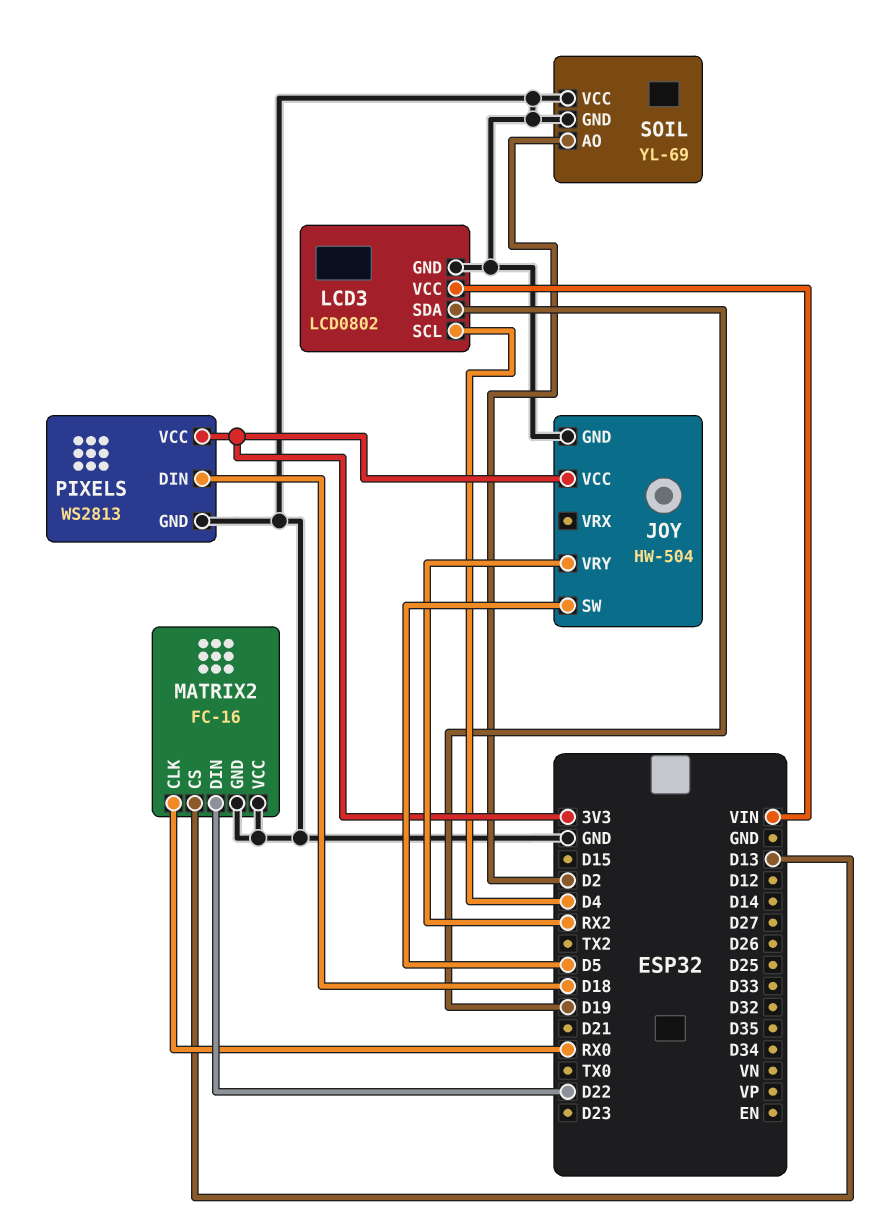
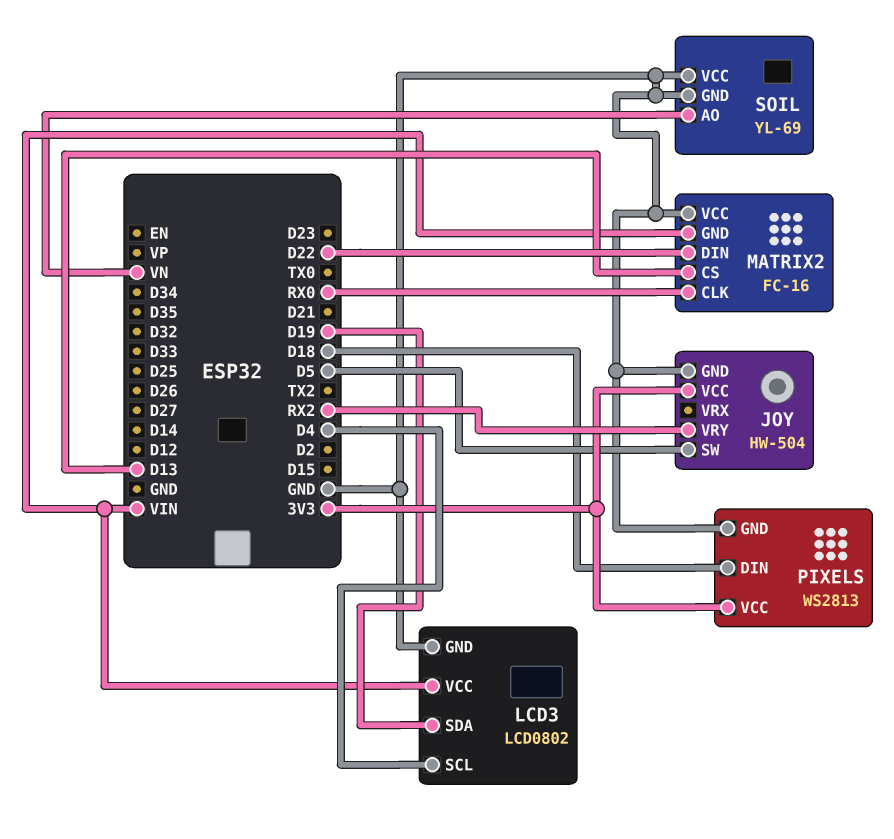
MATRIX2 pin GND: GND -> VIN
SOIL pin AO: D2 -> VN

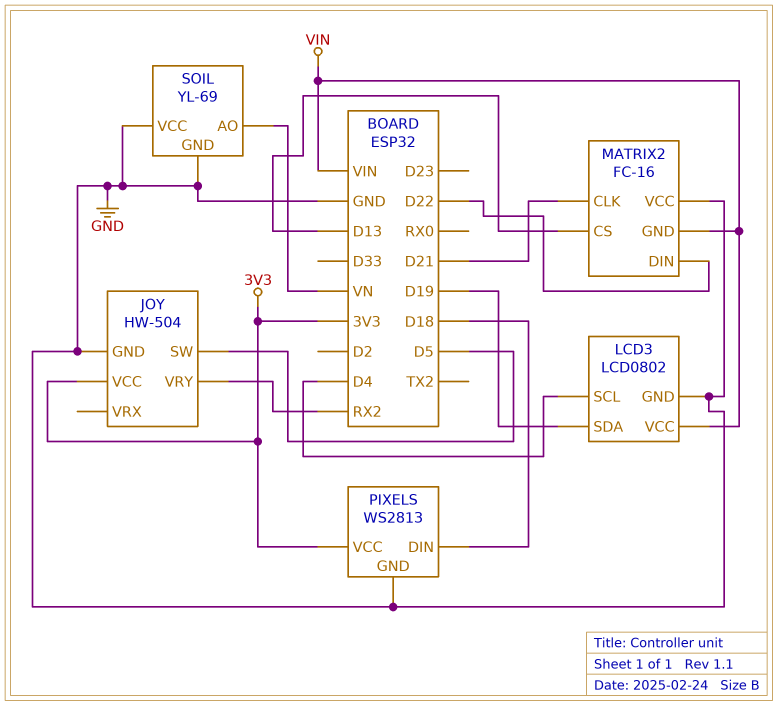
MATRIX2 pin CLK: RX0 -> D21

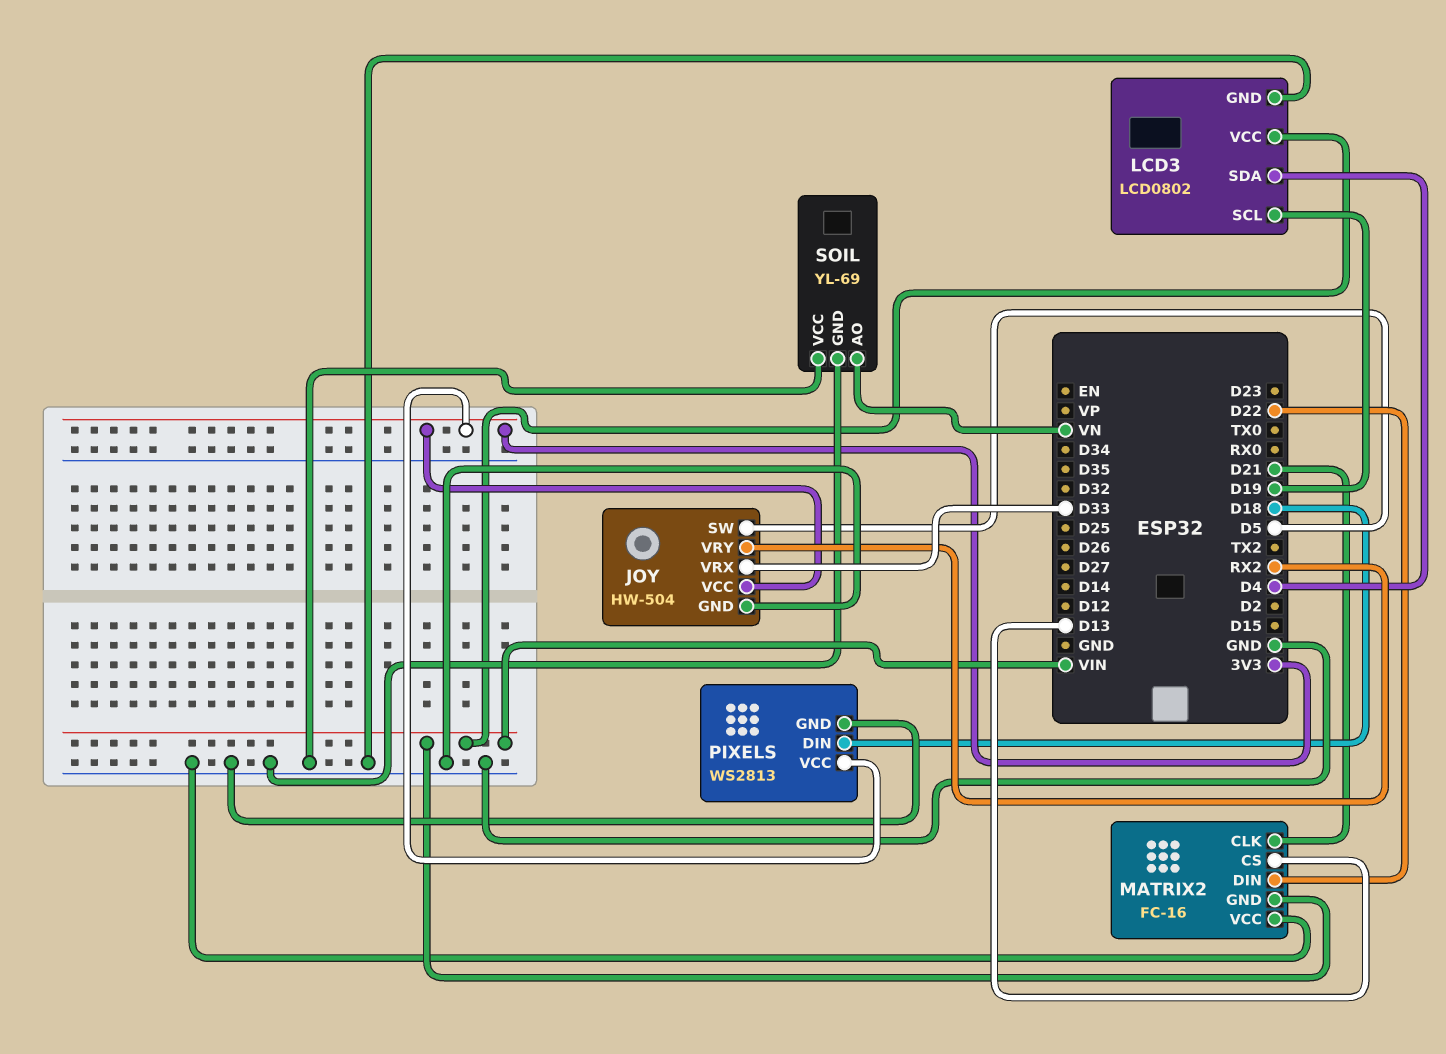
JOY pin VRX: none -> D33
LCD3 pin SCL: D4 -> D19
LCD3 pin SDA: D19 -> D4

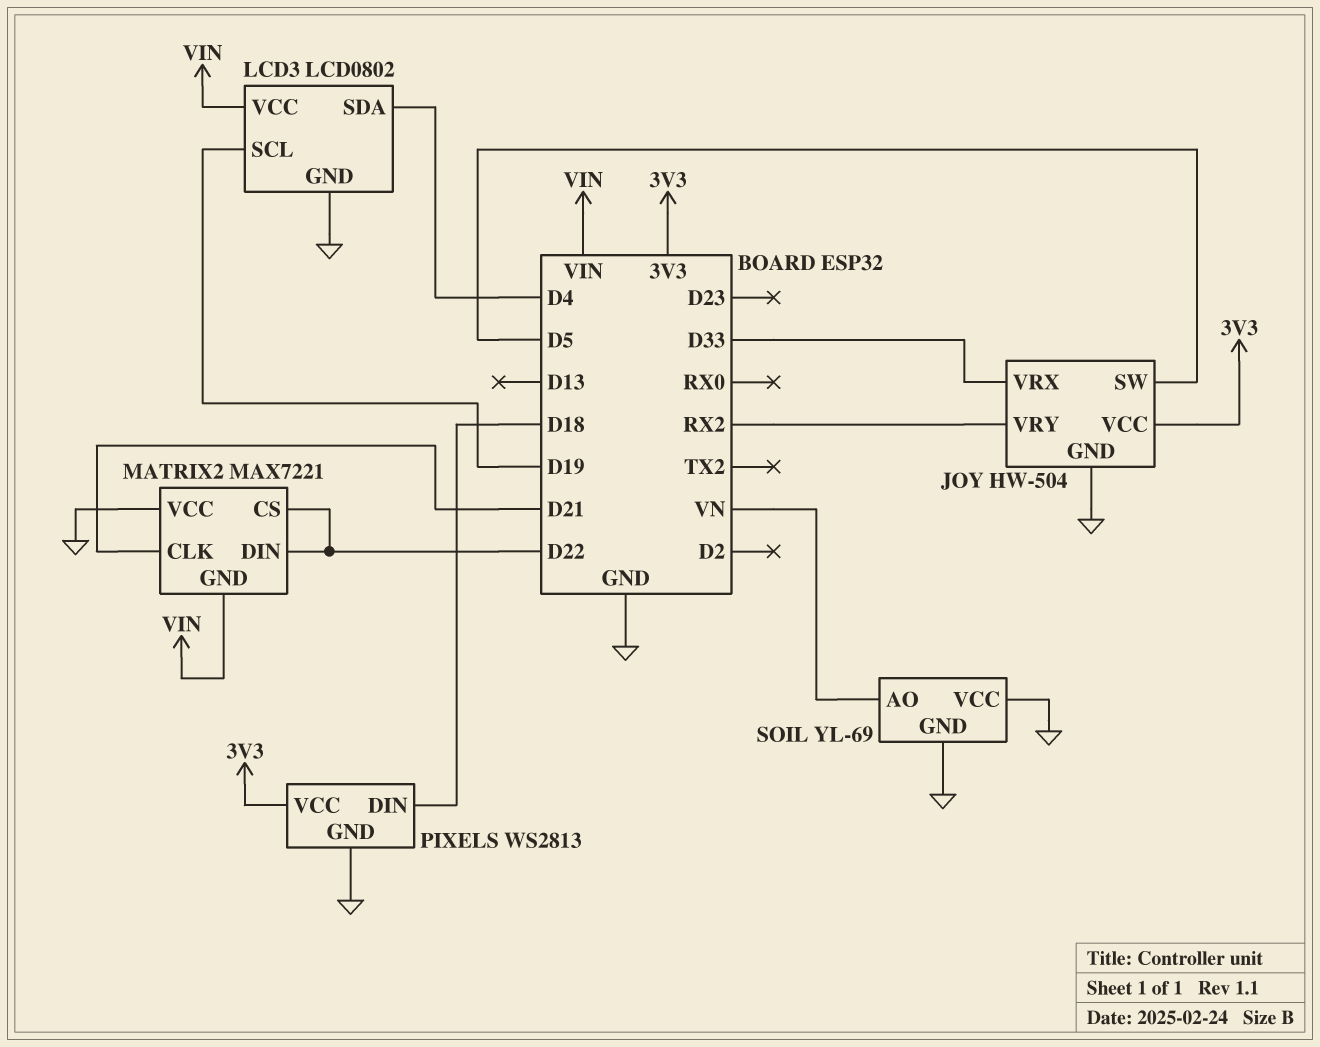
MATRIX2: FC-16 -> MAX7221
MATRIX2 pin CS: D13 -> D22

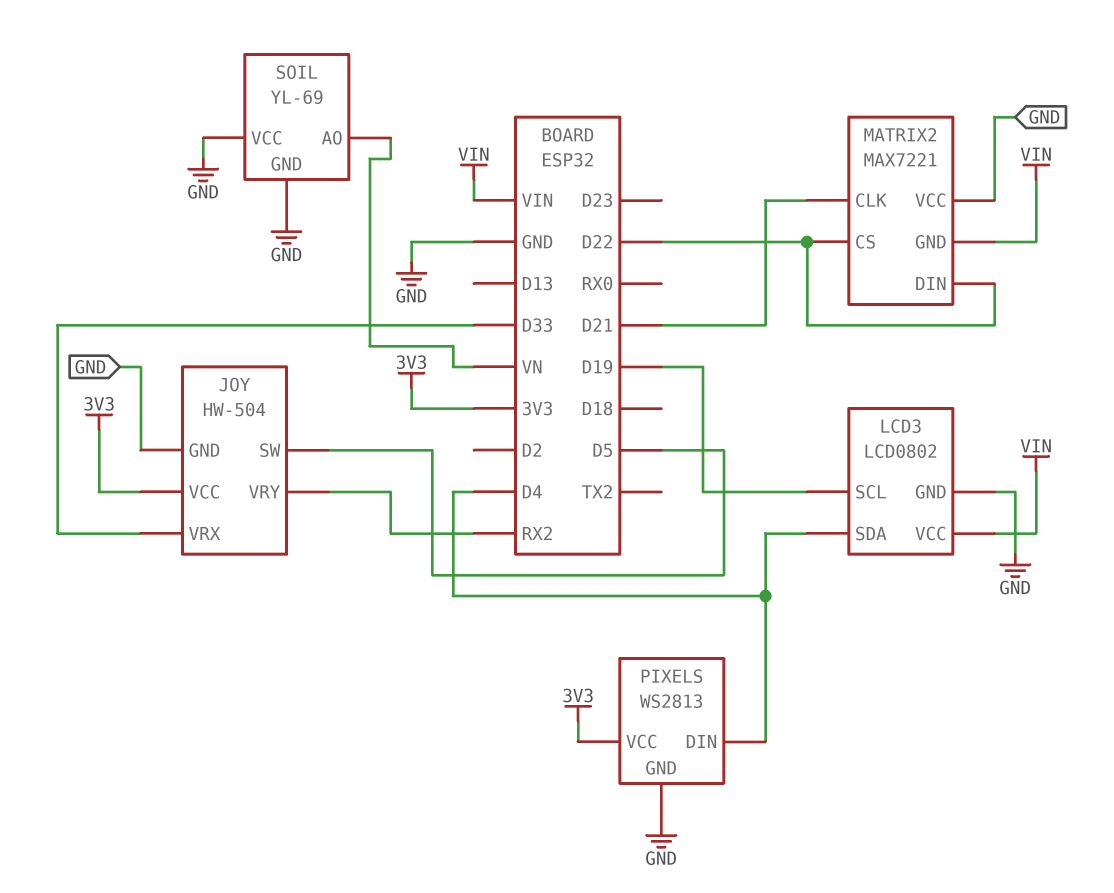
PIXELS pin DIN: D18 -> D4

